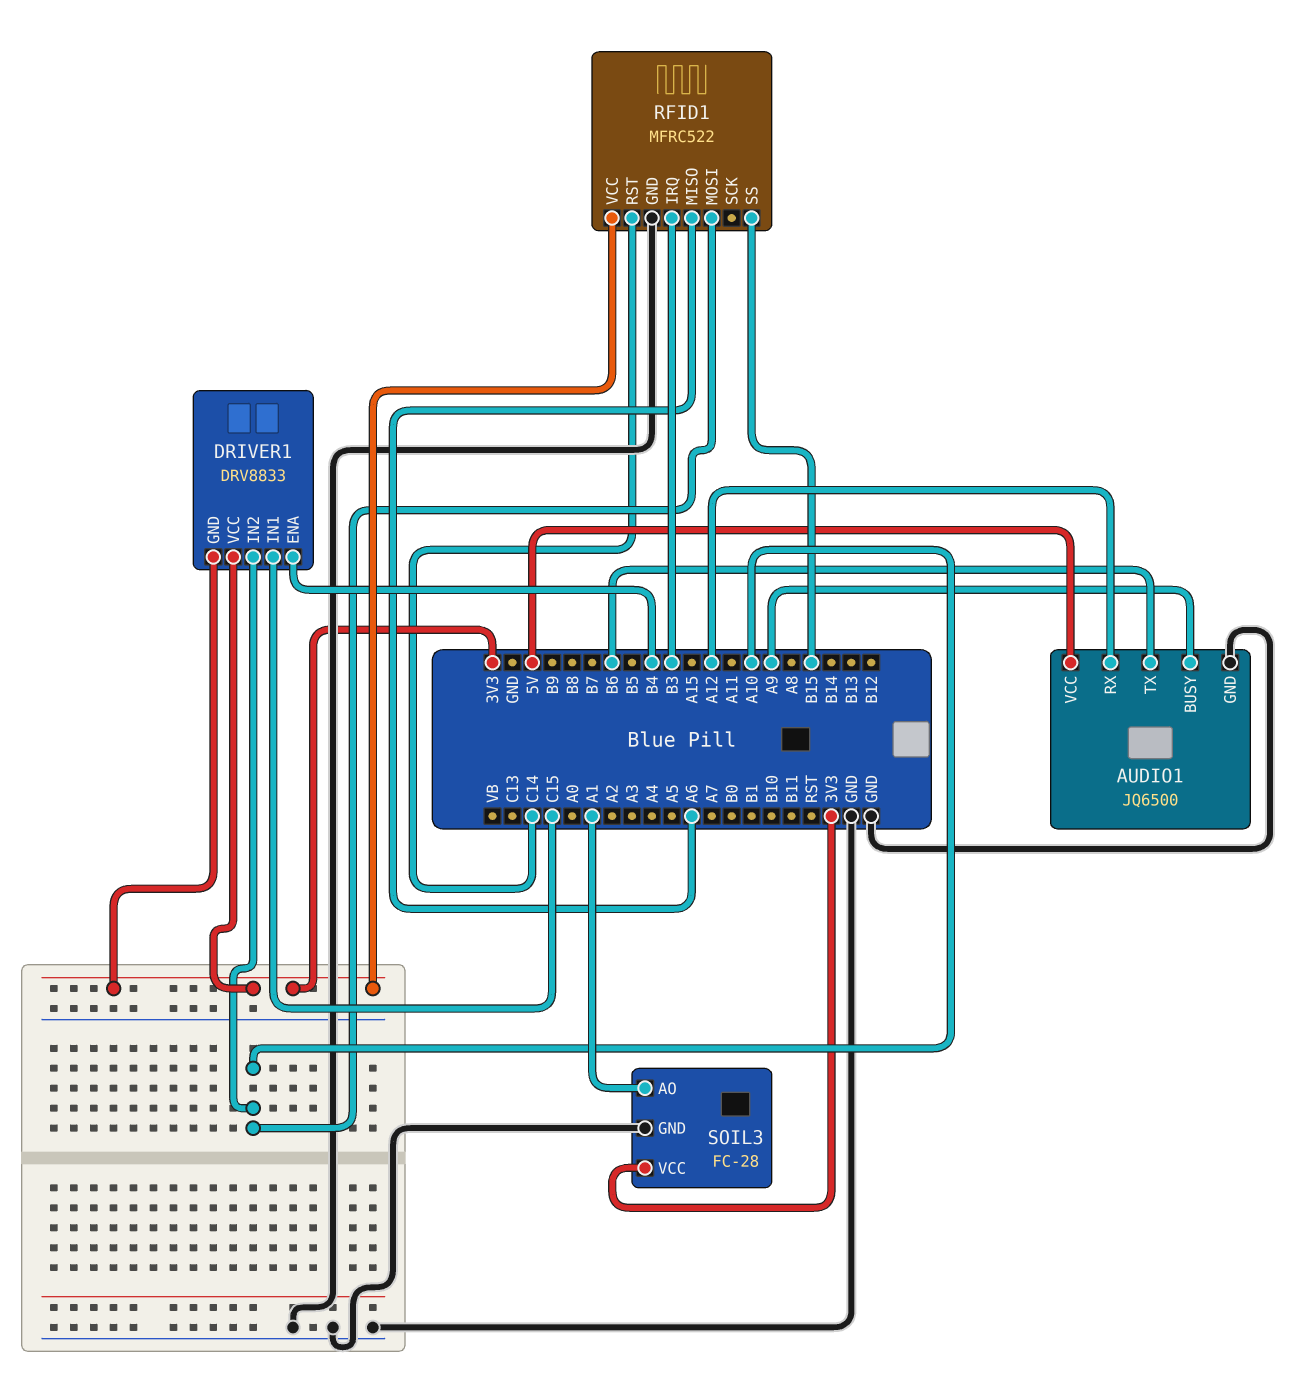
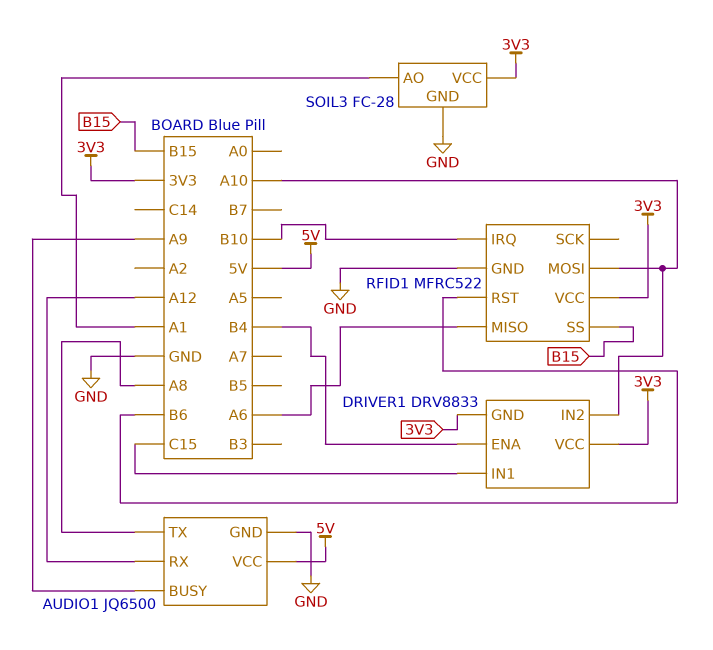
AUDIO1 pin TX: B6 -> A8
RFID1 pin IRQ: B3 -> B10
RFID1 pin RST: C14 -> B6

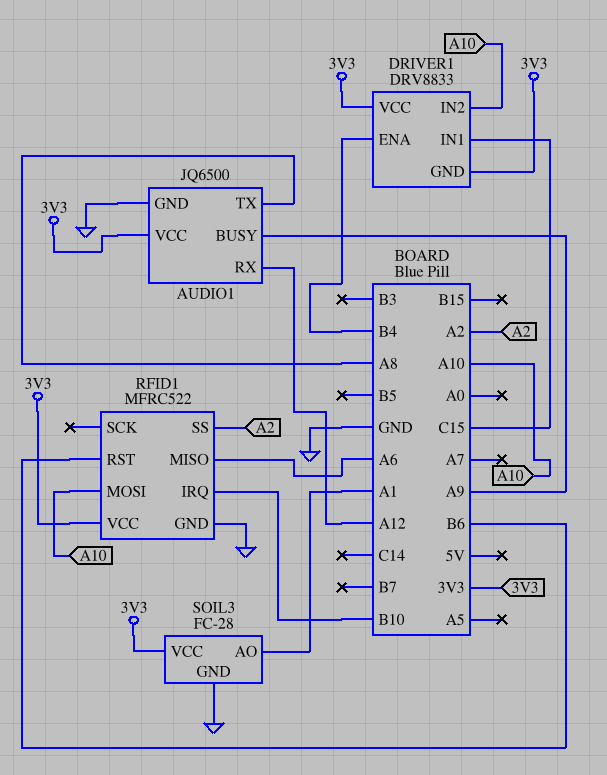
AUDIO1 pin VCC: 5V -> 3V3
RFID1 pin SS: B15 -> A2

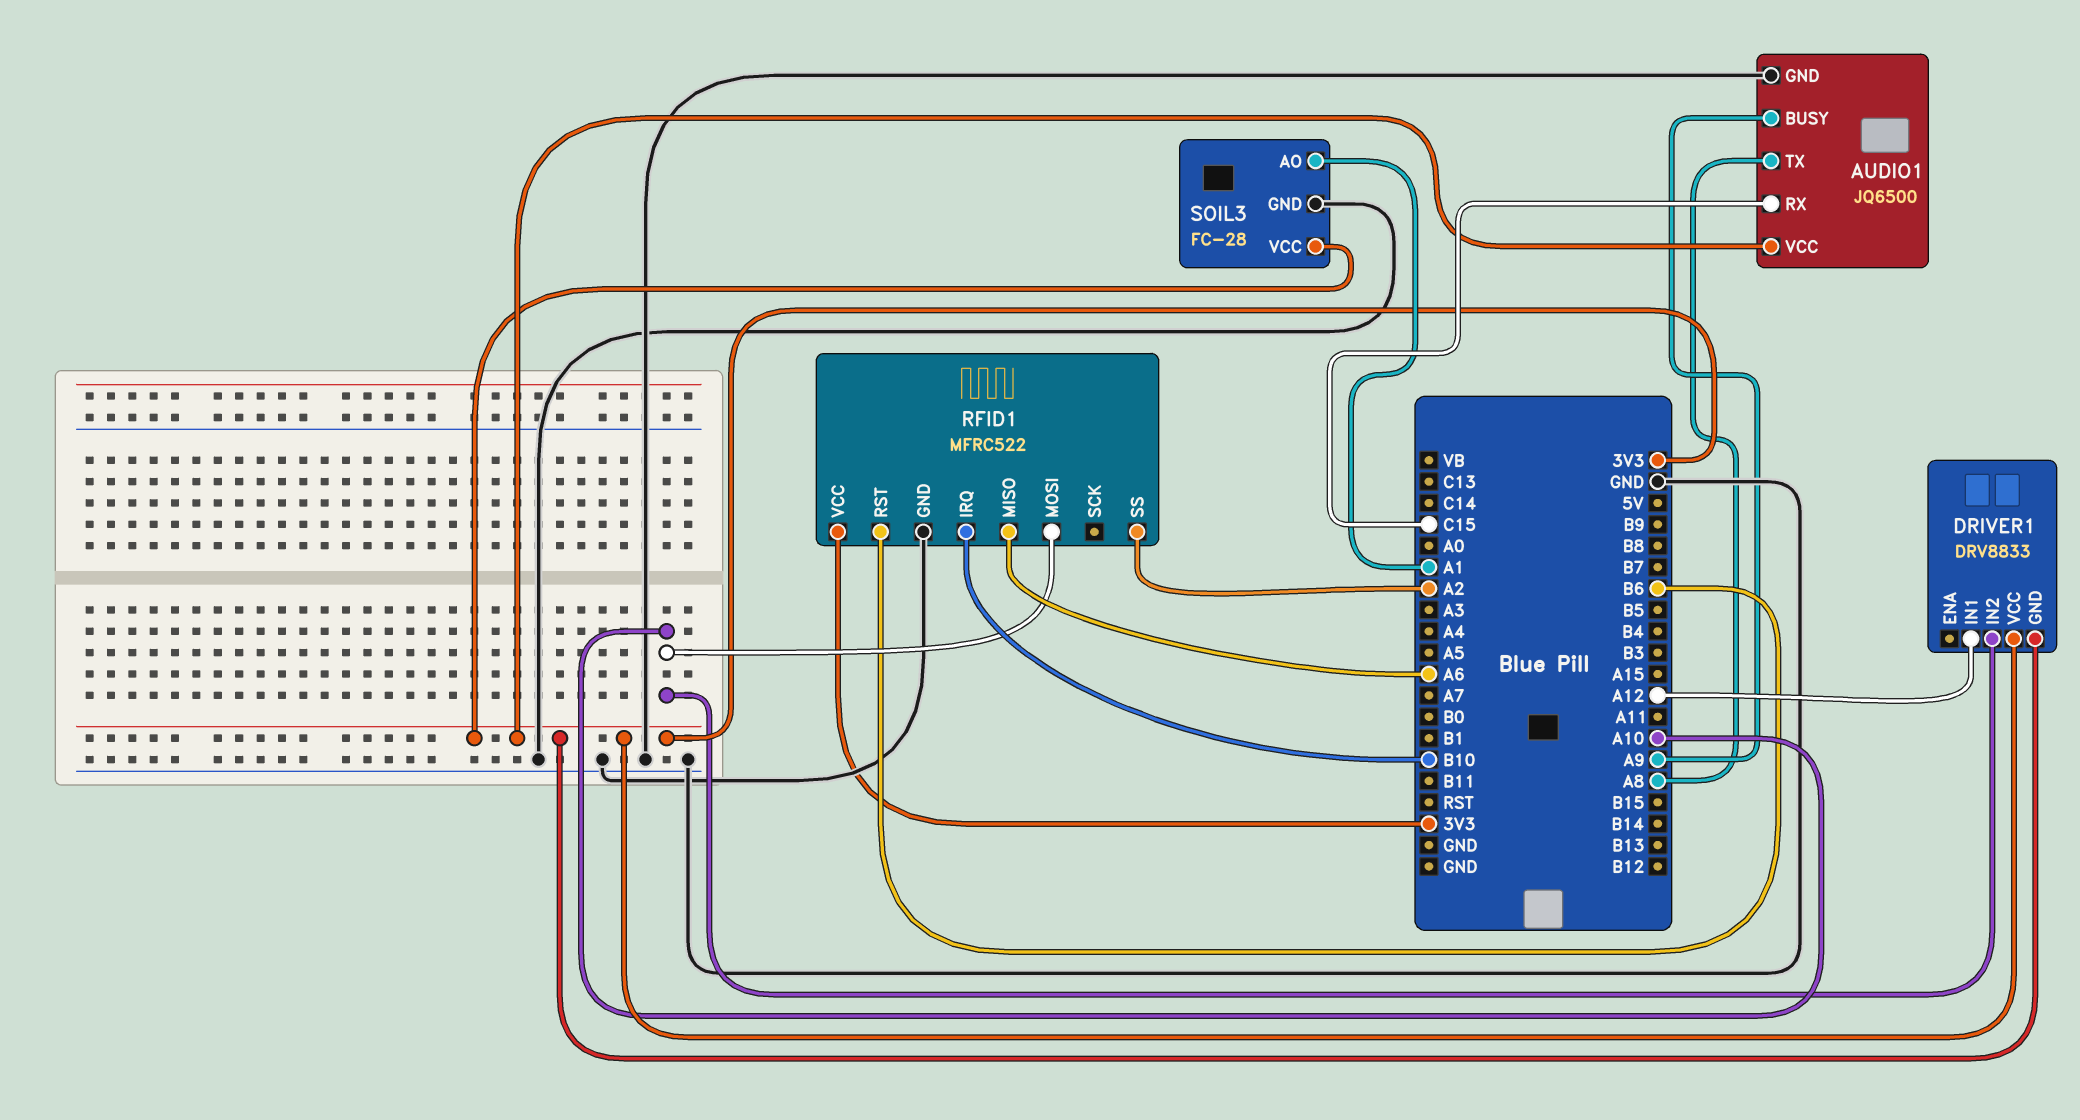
AUDIO1 pin RX: A12 -> C15
DRIVER1 pin ENA: B4 -> none
DRIVER1 pin IN1: C15 -> A12

